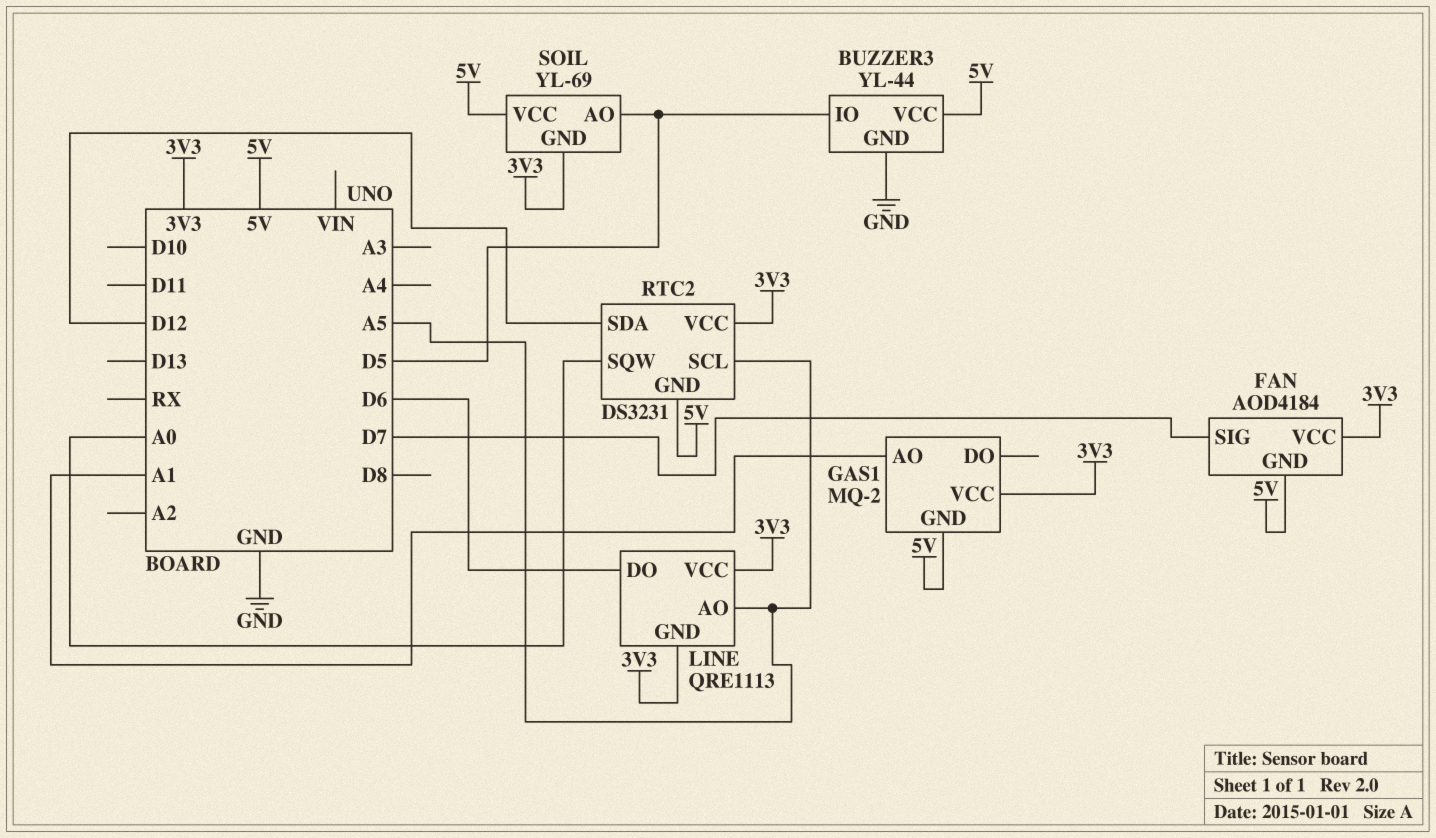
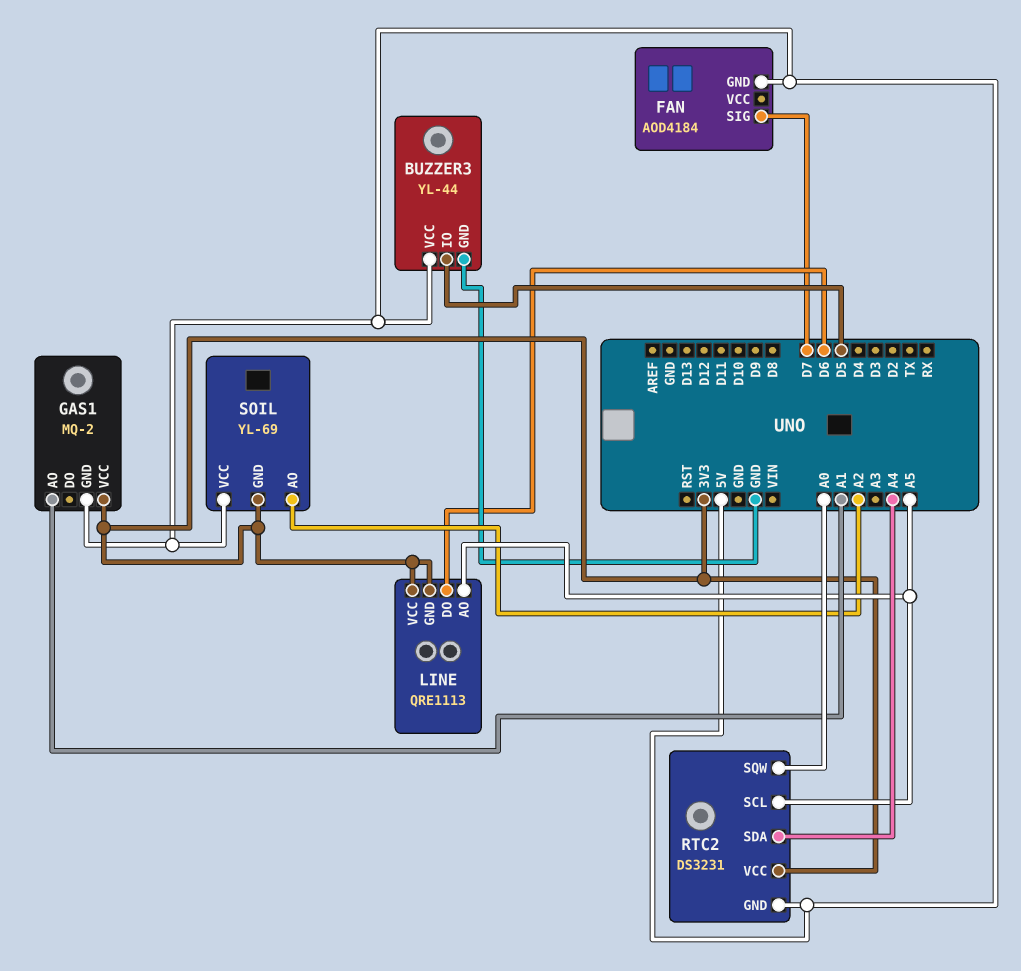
FAN pin VCC: 3V3 -> none
RTC2 pin SDA: D12 -> A4
SOIL pin AO: D5 -> A2

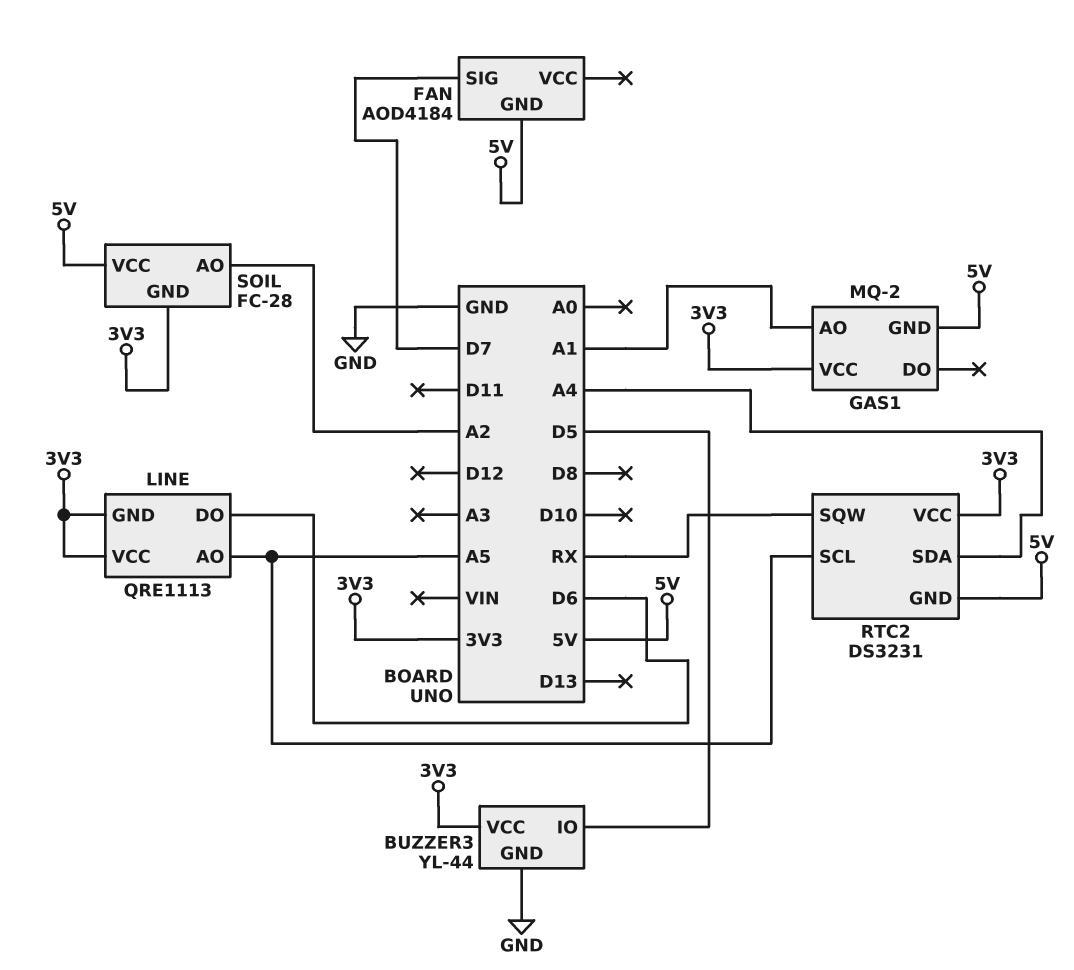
BUZZER3 pin VCC: 5V -> 3V3
RTC2 pin SQW: A0 -> RX
SOIL: YL-69 -> FC-28

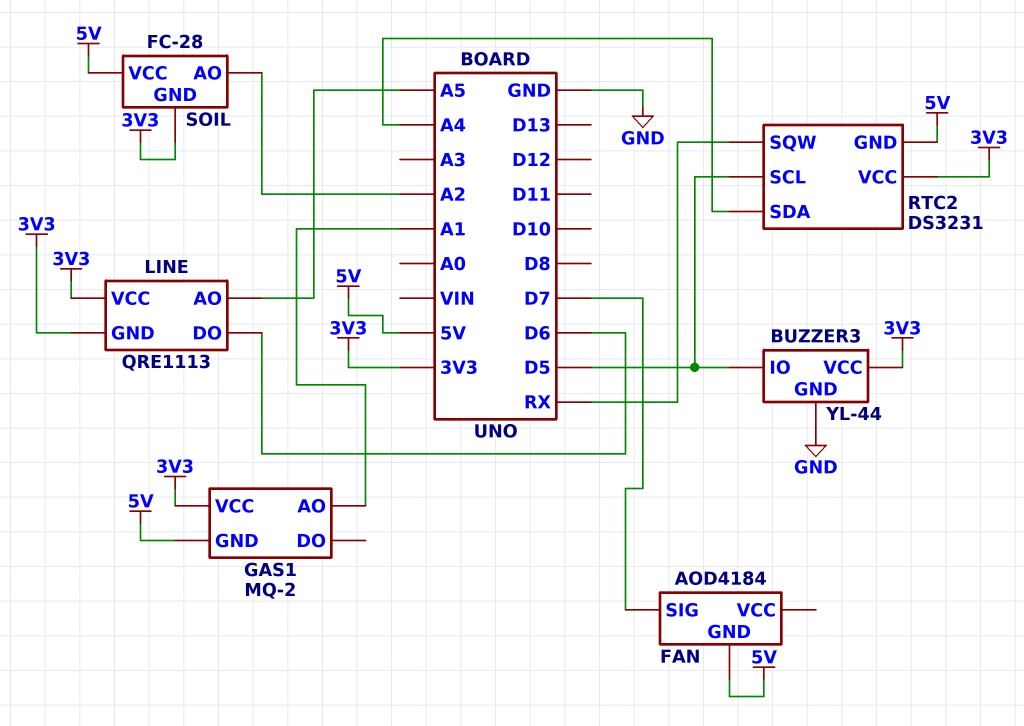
RTC2 pin SCL: A5 -> D5

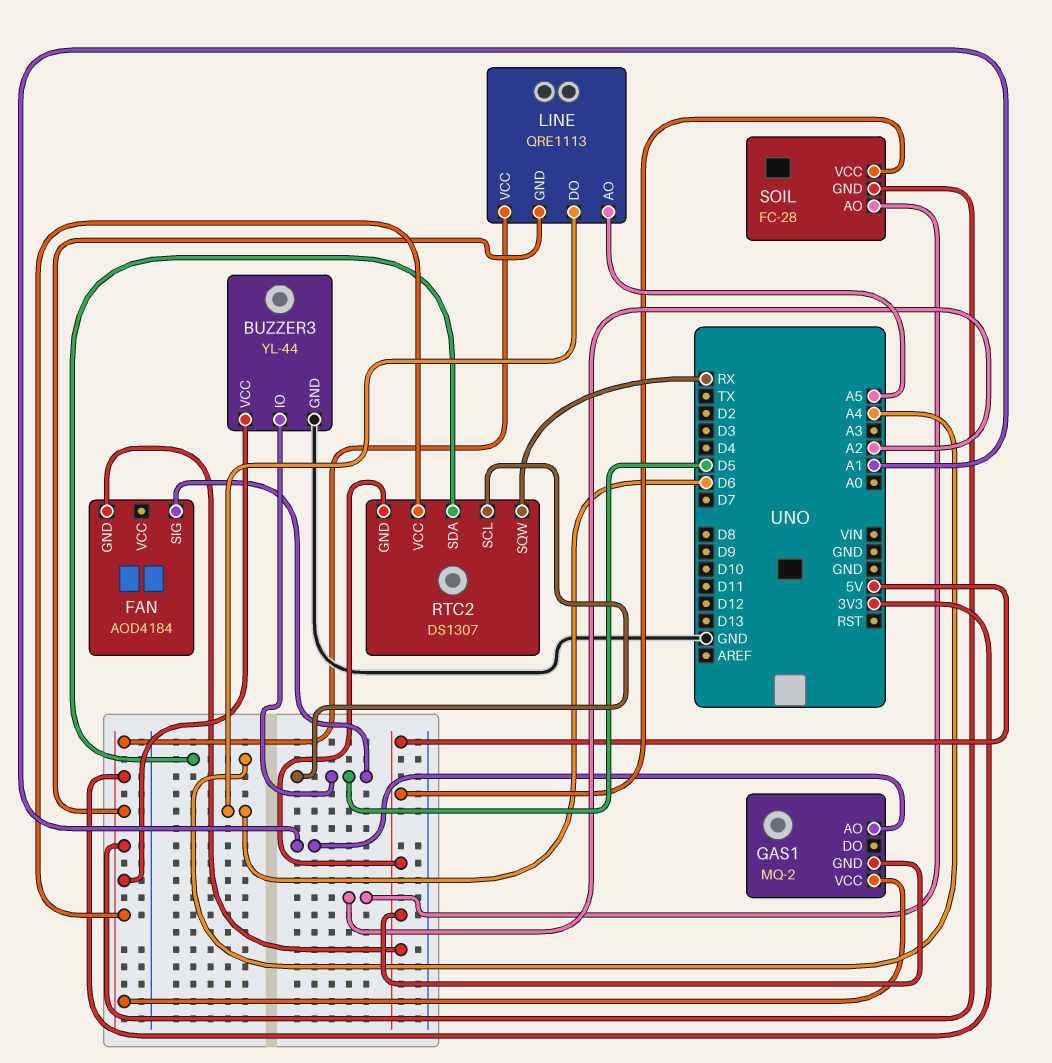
FAN pin SIG: D7 -> D5
RTC2: DS3231 -> DS1307

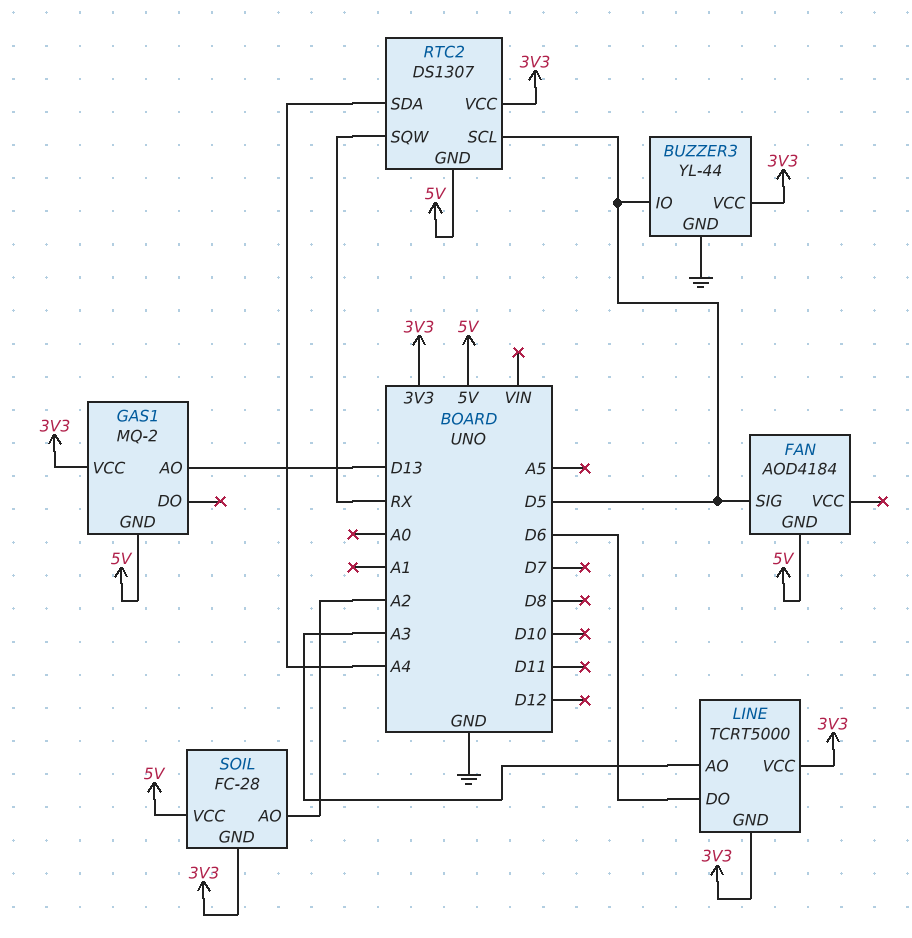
GAS1 pin AO: A1 -> D13
LINE: QRE1113 -> TCRT5000
LINE pin AO: A5 -> A3

